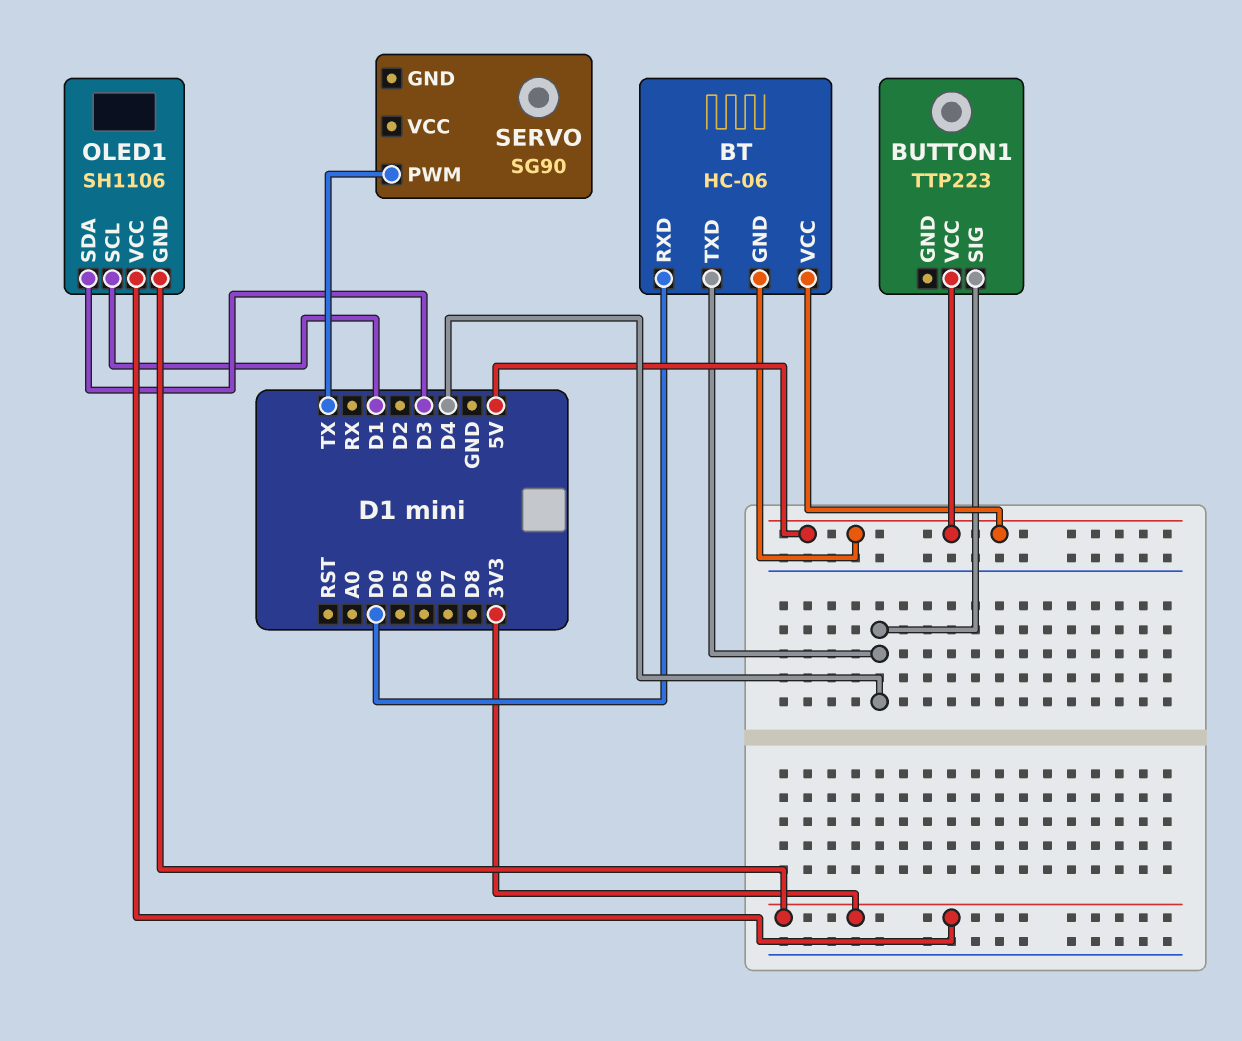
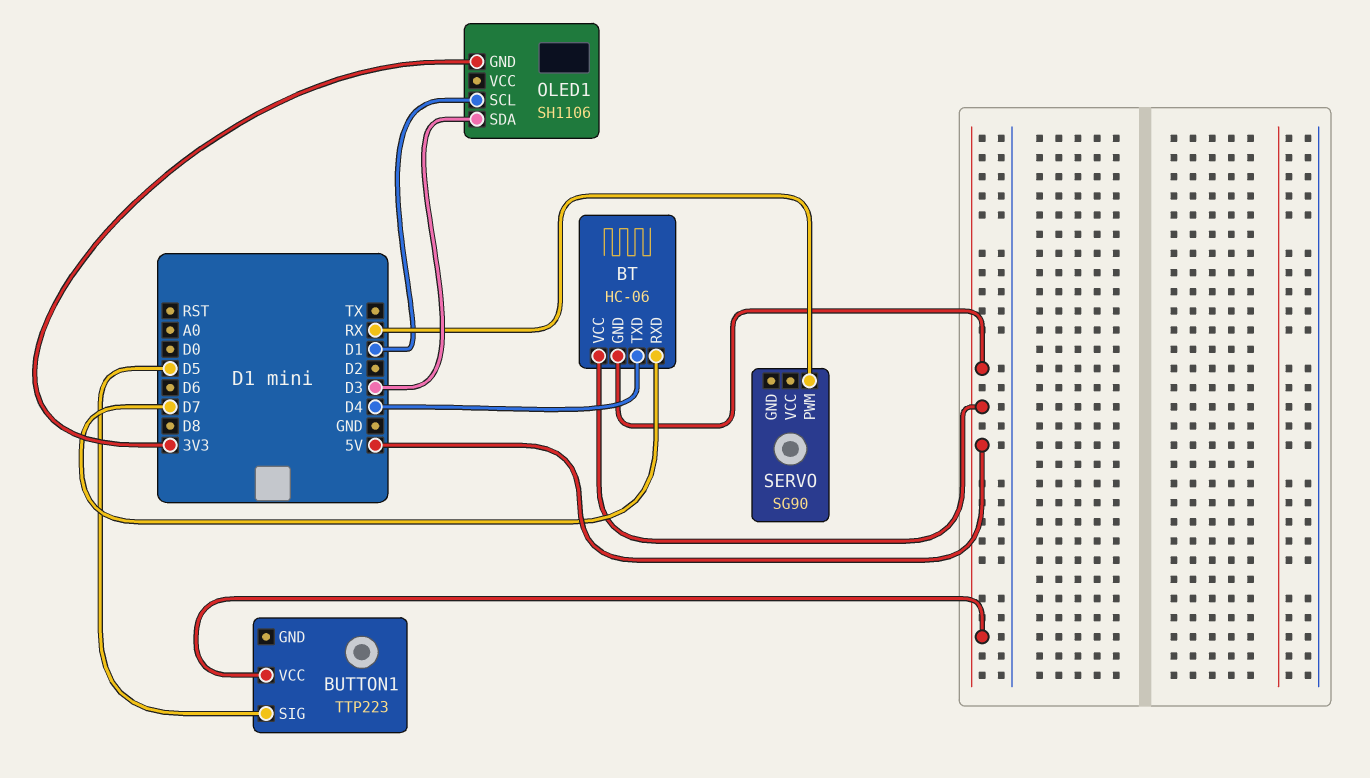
BT pin RXD: D0 -> D7
BUTTON1 pin SIG: D4 -> D5
OLED1 pin VCC: 3V3 -> none
SERVO pin PWM: TX -> RX

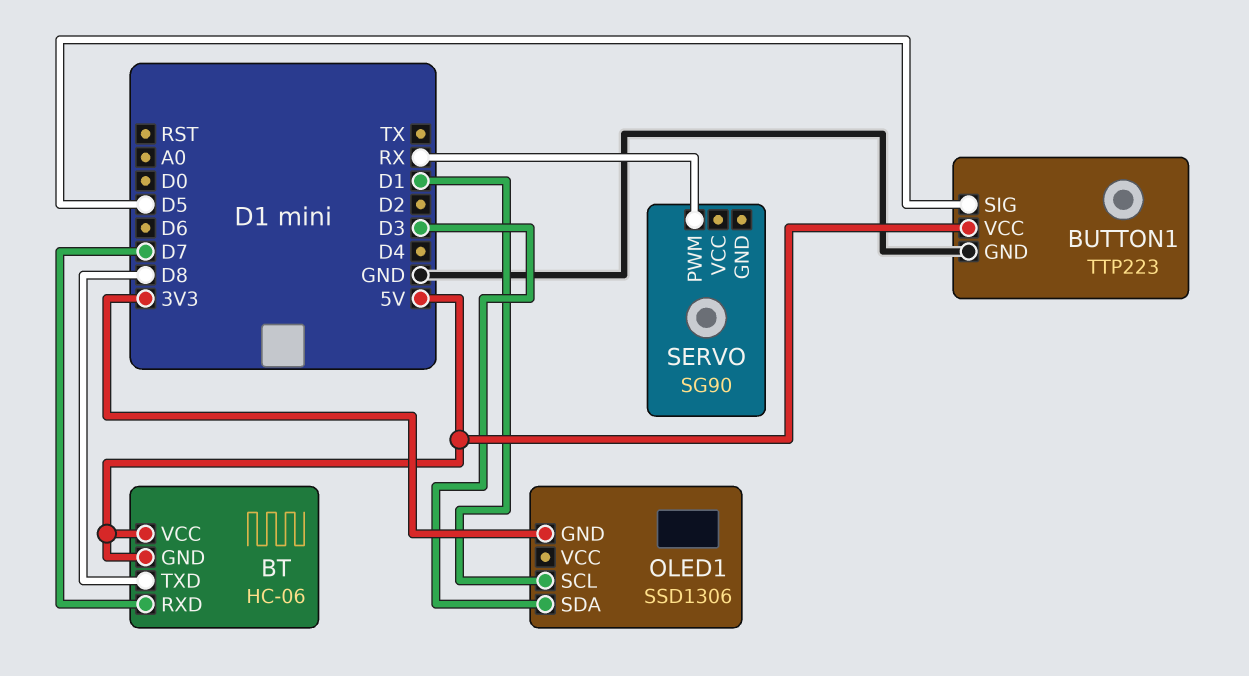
BT pin TXD: D4 -> D8
BUTTON1 pin GND: none -> GND
OLED1: SH1106 -> SSD1306

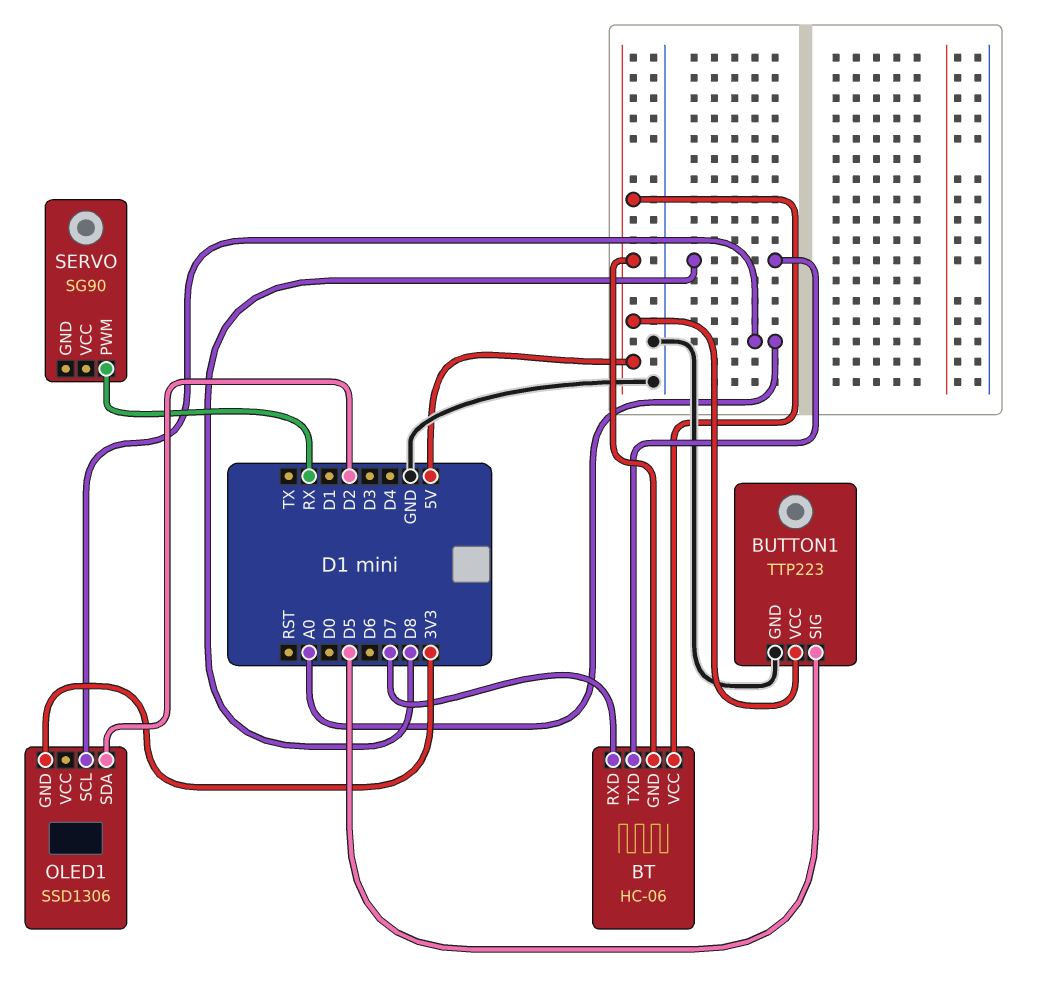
OLED1 pin SCL: D1 -> A0
OLED1 pin SDA: D3 -> D2

